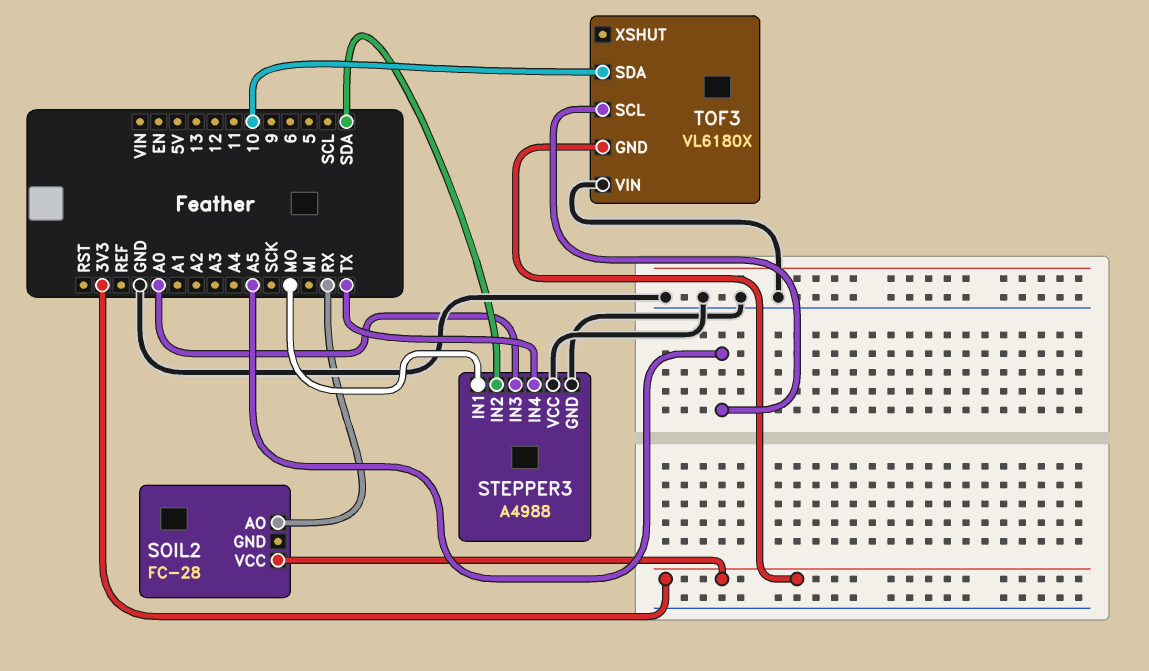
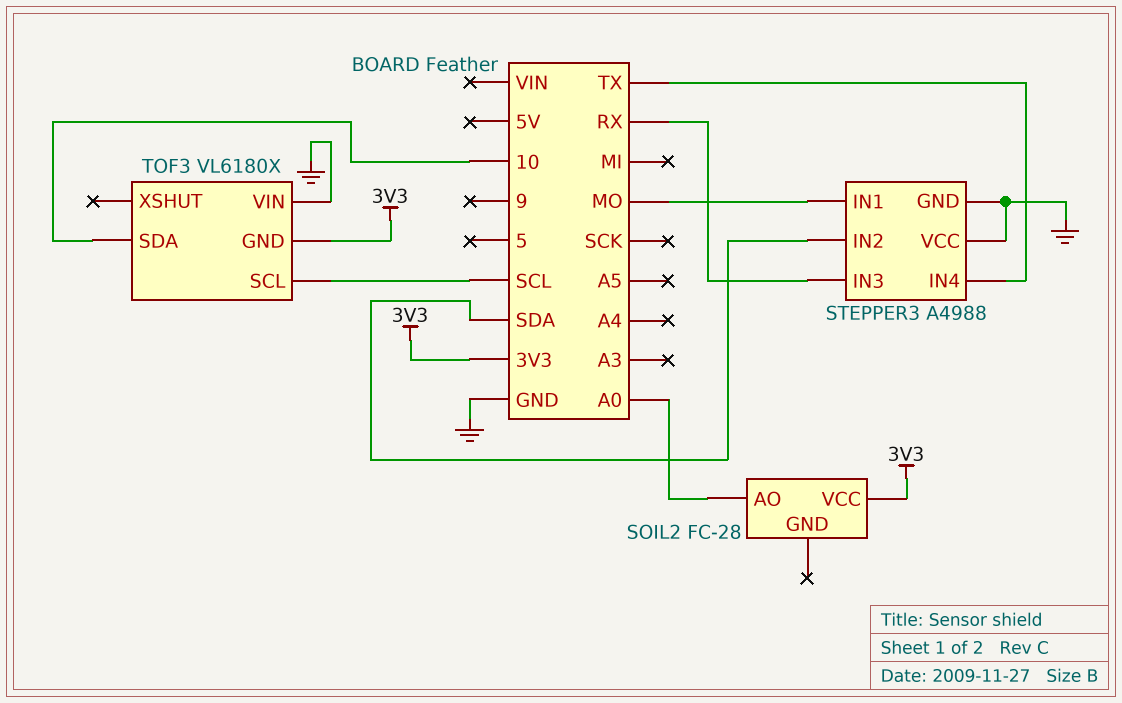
SOIL2 pin AO: RX -> A0
STEPPER3 pin IN3: A0 -> RX
TOF3 pin SCL: A5 -> SCL

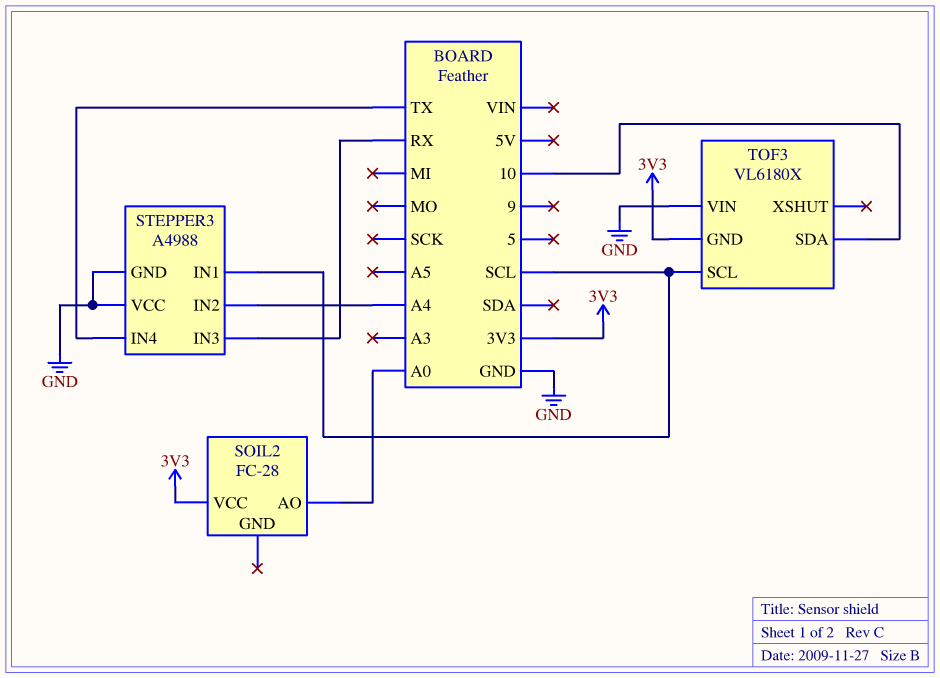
STEPPER3 pin IN1: MO -> SCL
STEPPER3 pin IN2: SDA -> A4

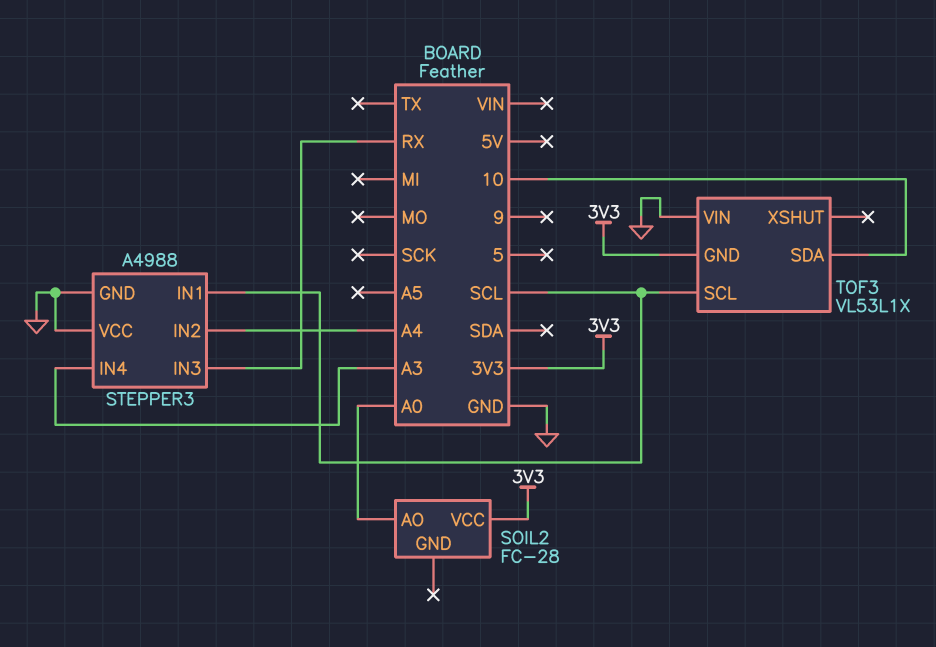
STEPPER3 pin IN4: TX -> A3
TOF3: VL6180X -> VL53L1X

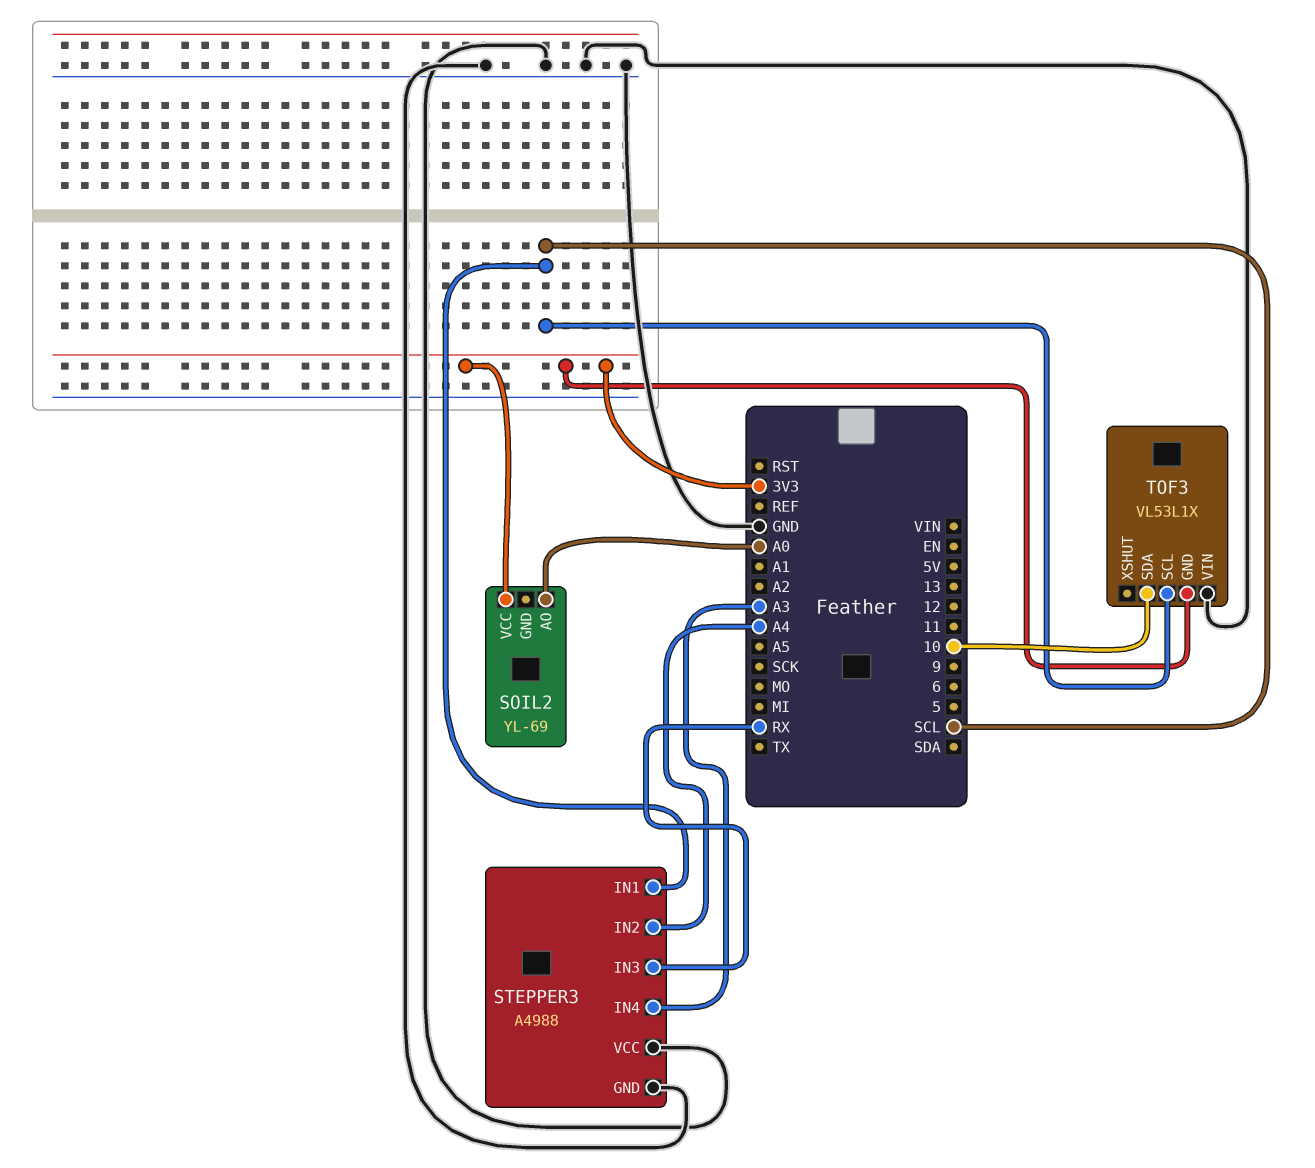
SOIL2: FC-28 -> YL-69

